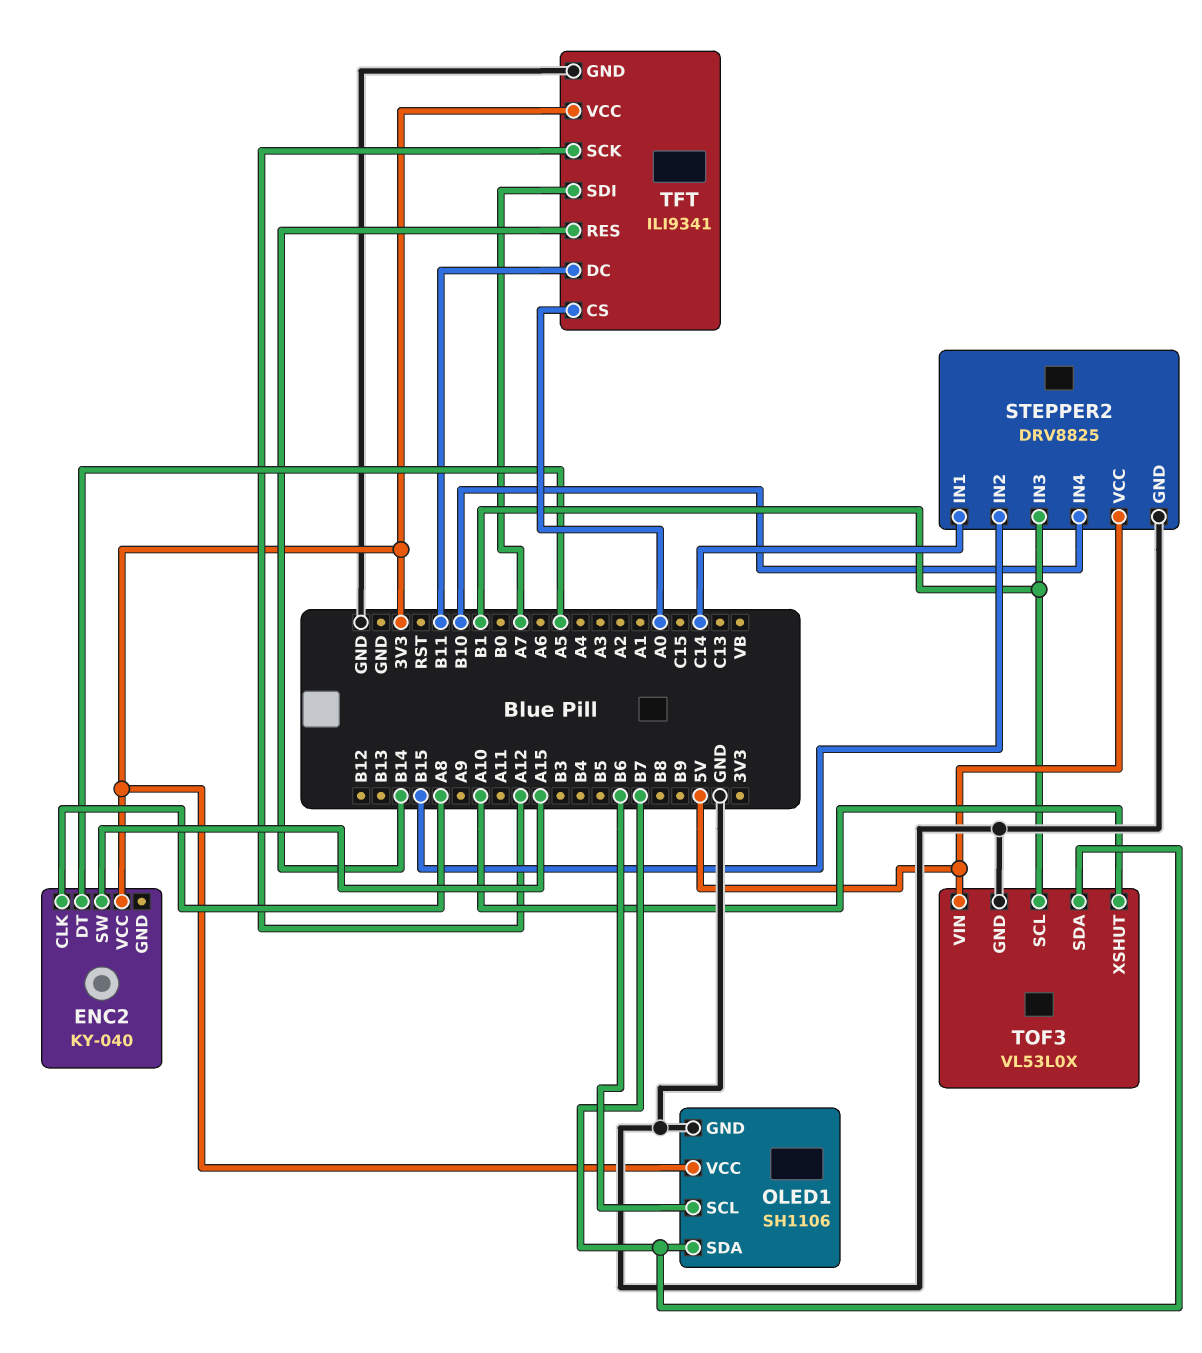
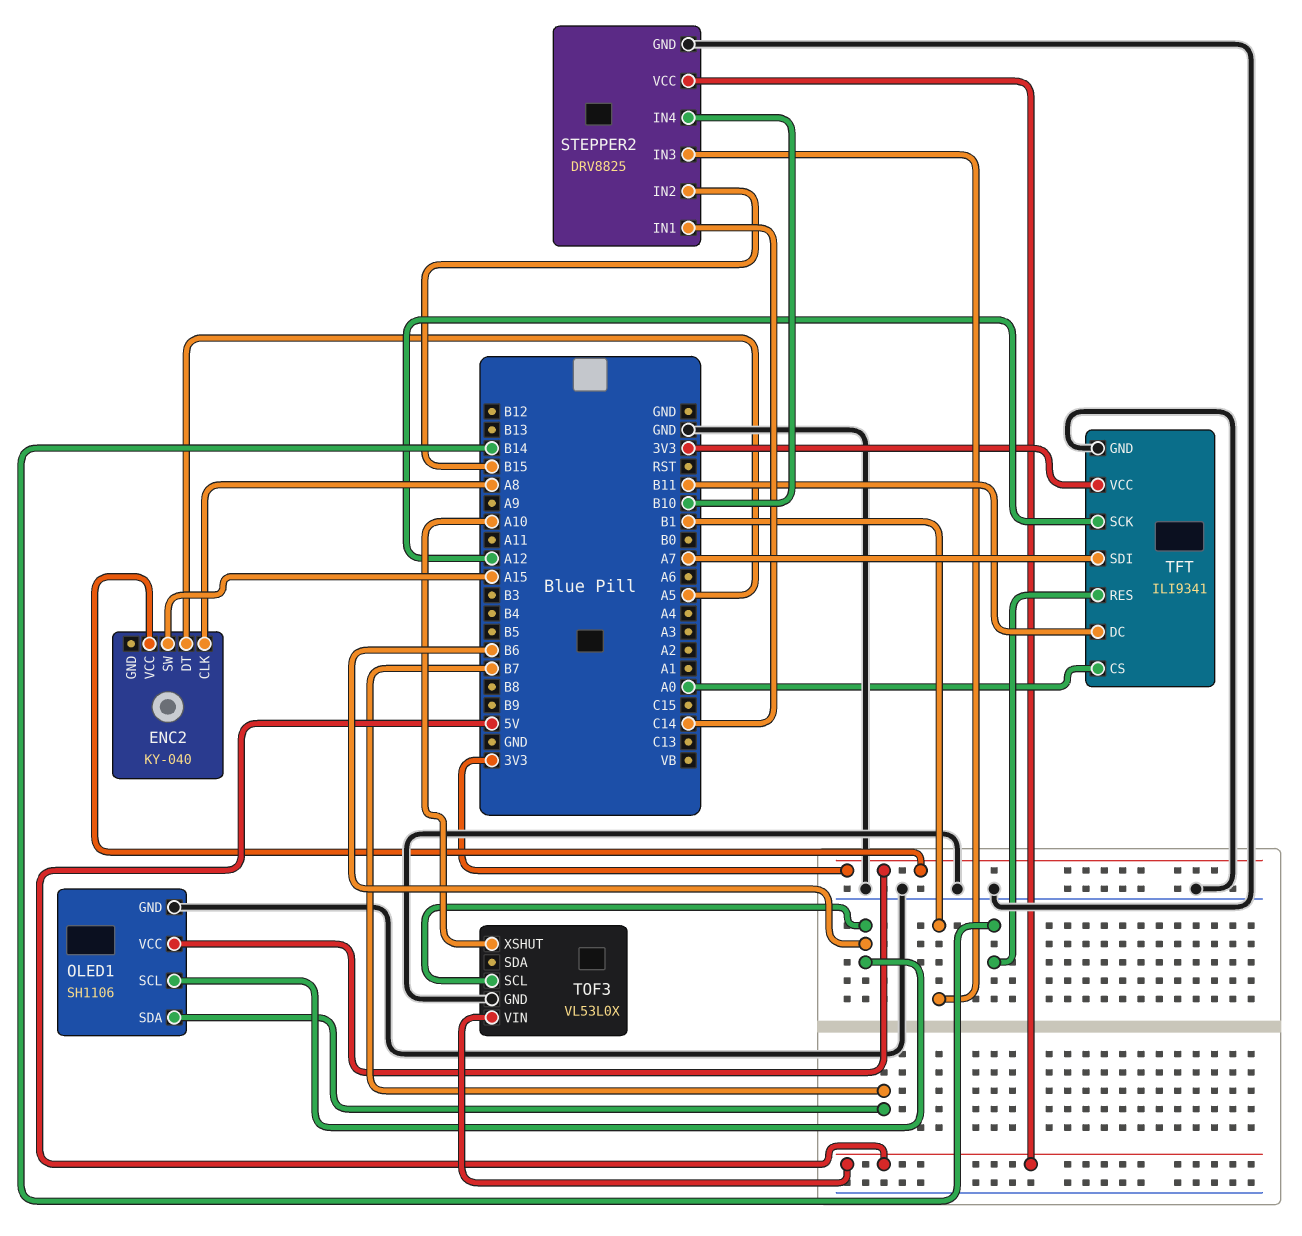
TOF3 pin SCL: B1 -> B6
TOF3 pin SDA: B7 -> none

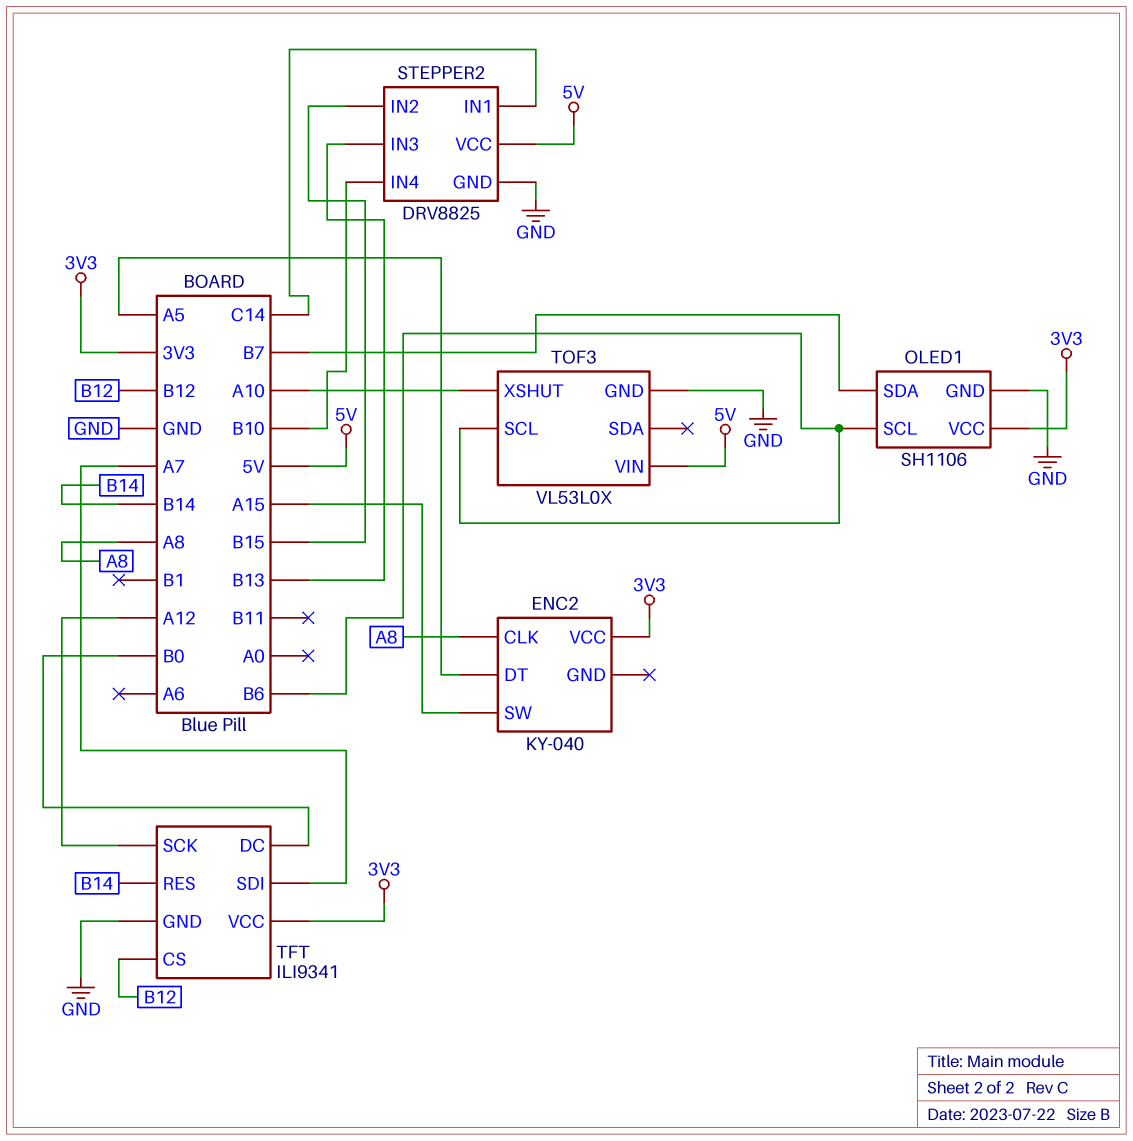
STEPPER2 pin IN3: B1 -> B13
TFT pin CS: A0 -> B12
TFT pin DC: B11 -> B0

